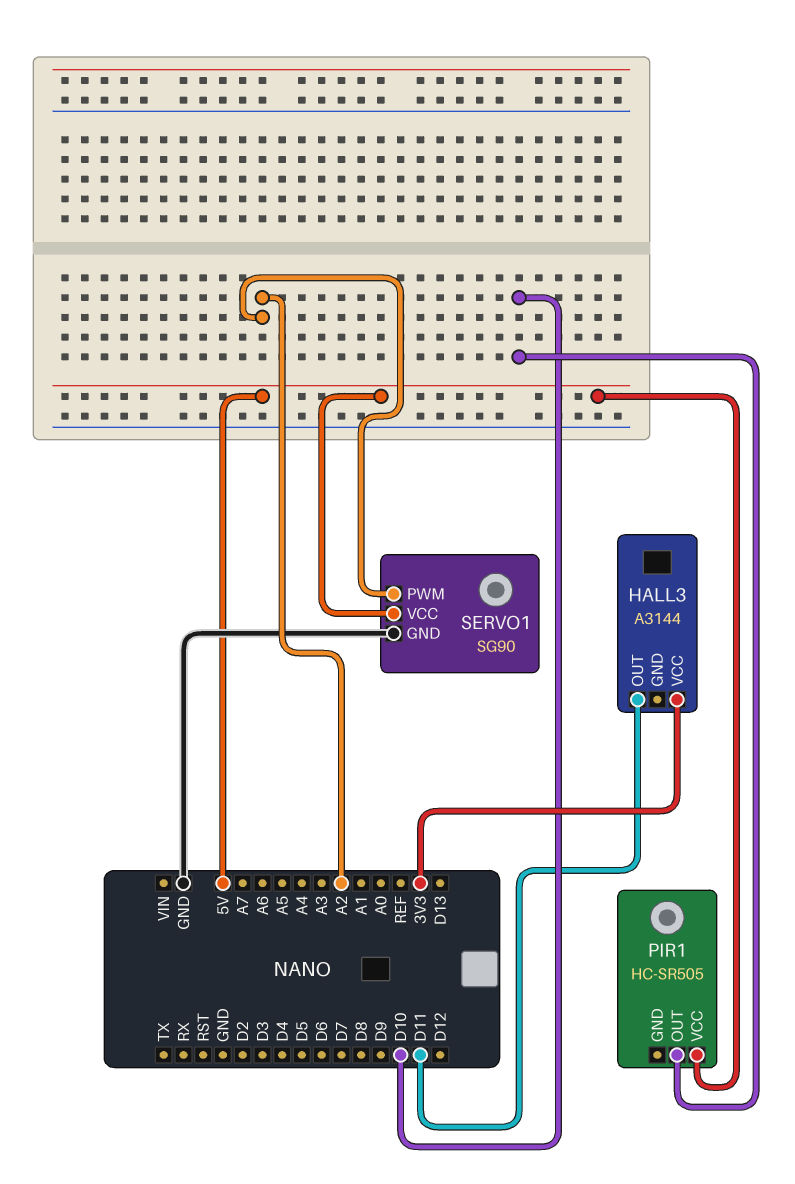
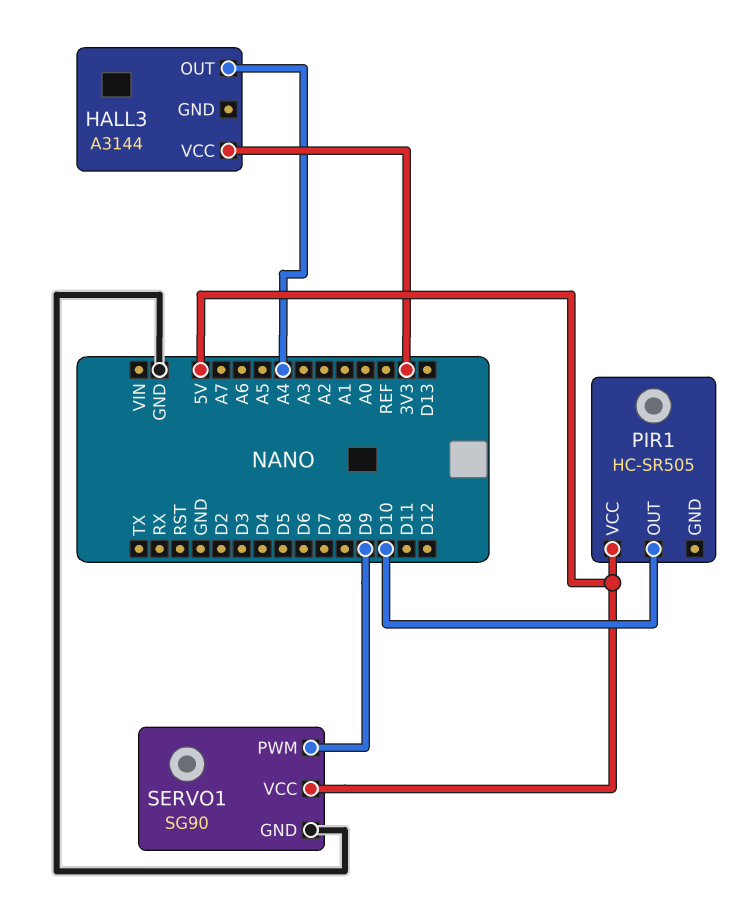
HALL3 pin OUT: D11 -> A4
SERVO1 pin PWM: A2 -> D9

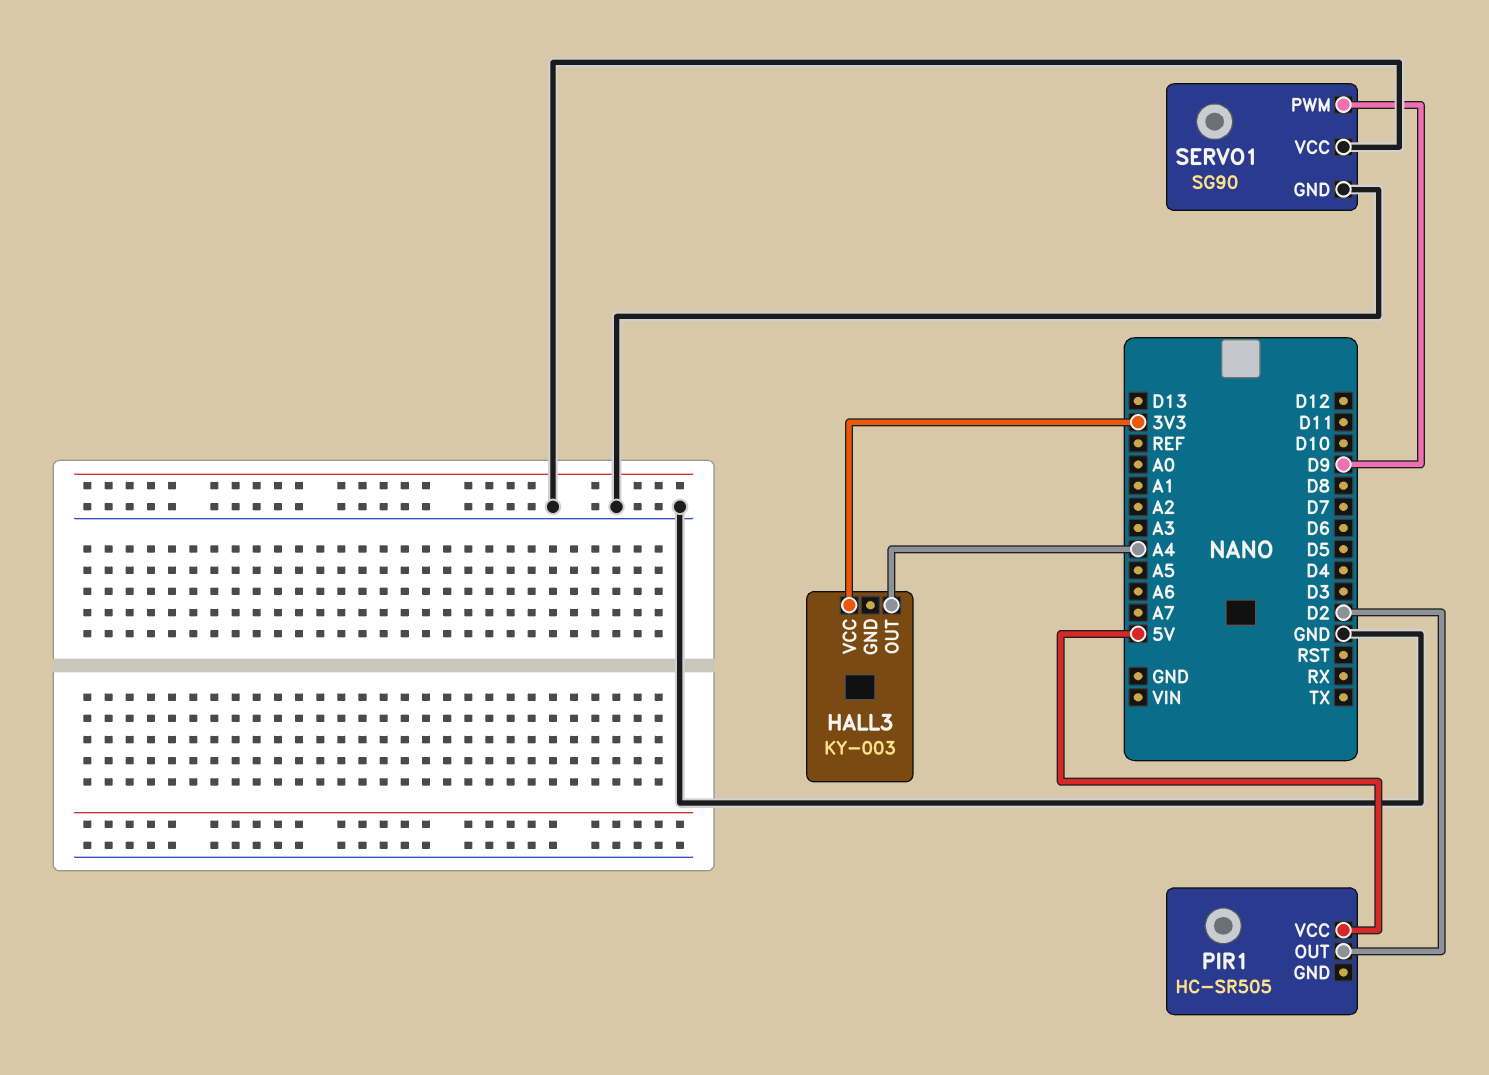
HALL3: A3144 -> KY-003
PIR1 pin OUT: D10 -> D2
SERVO1 pin VCC: 5V -> GND

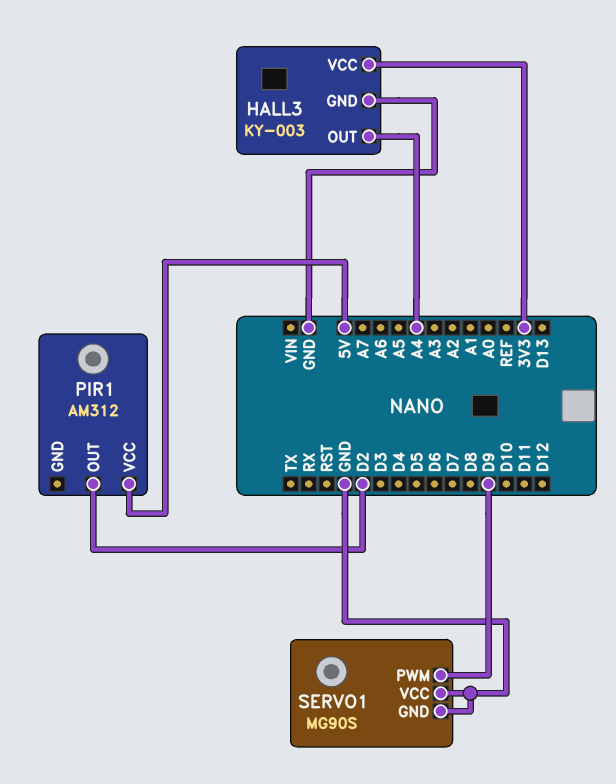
HALL3 pin GND: none -> GND
PIR1: HC-SR505 -> AM312
SERVO1: SG90 -> MG90S

